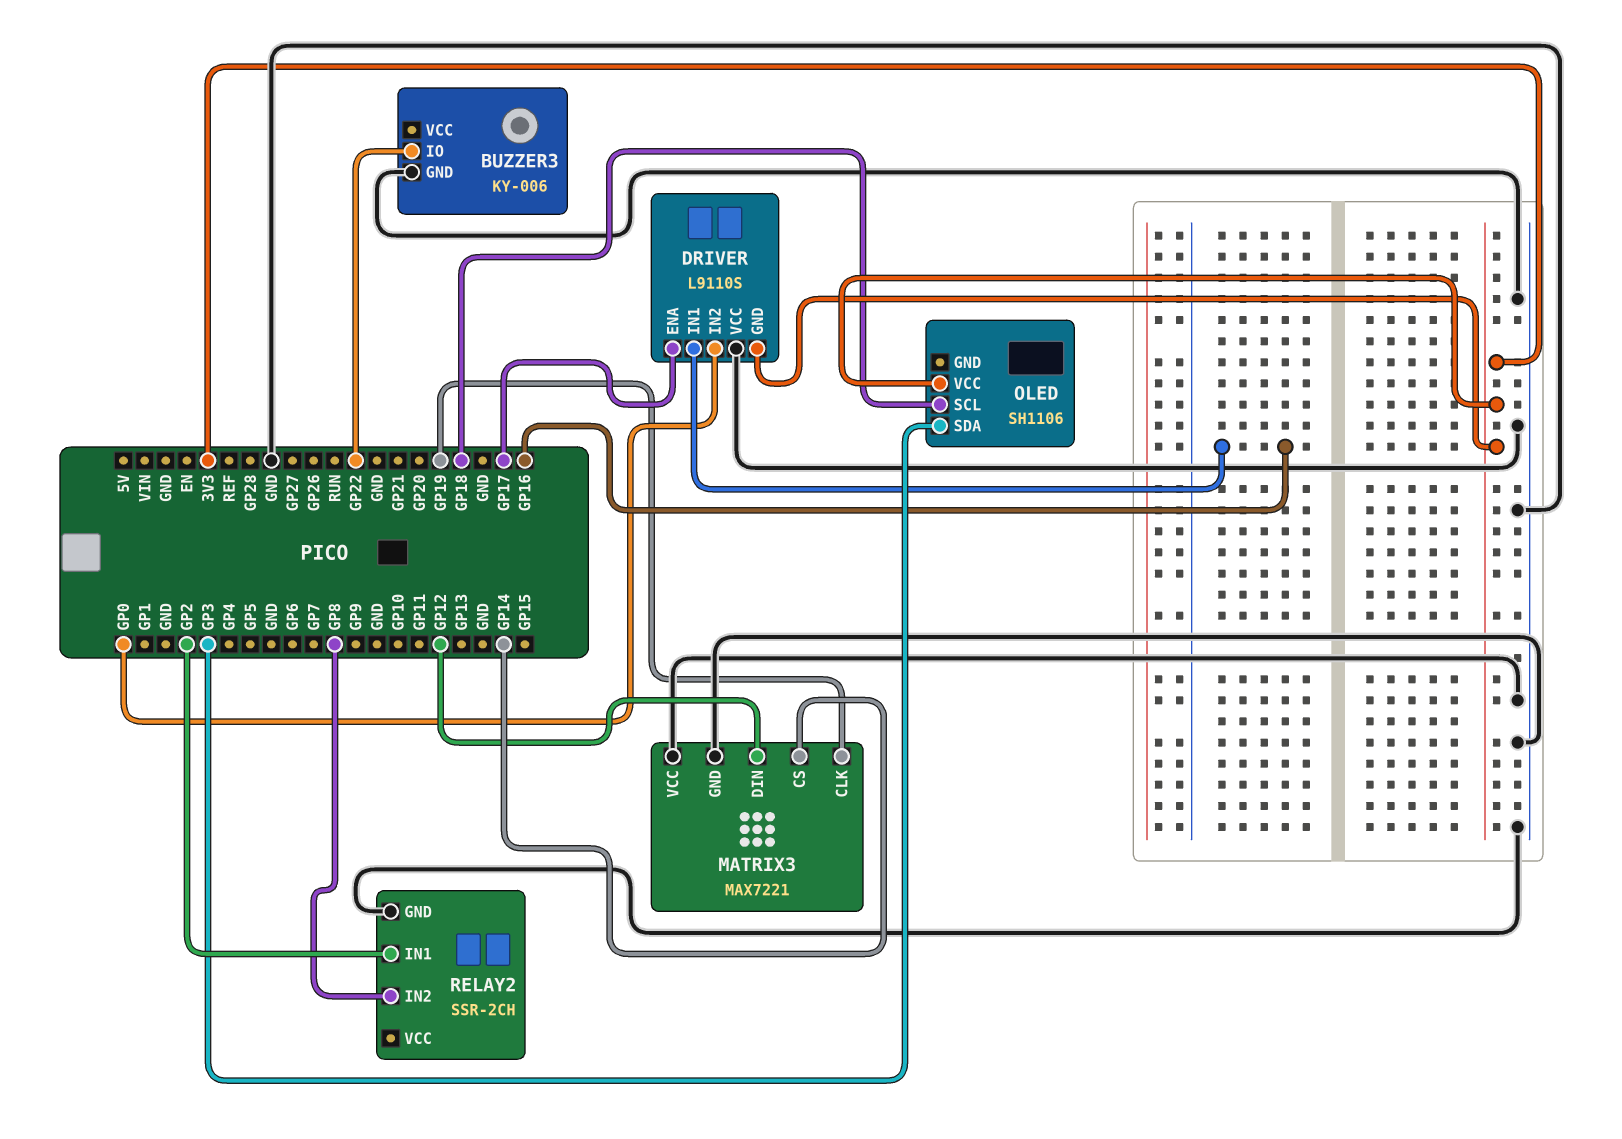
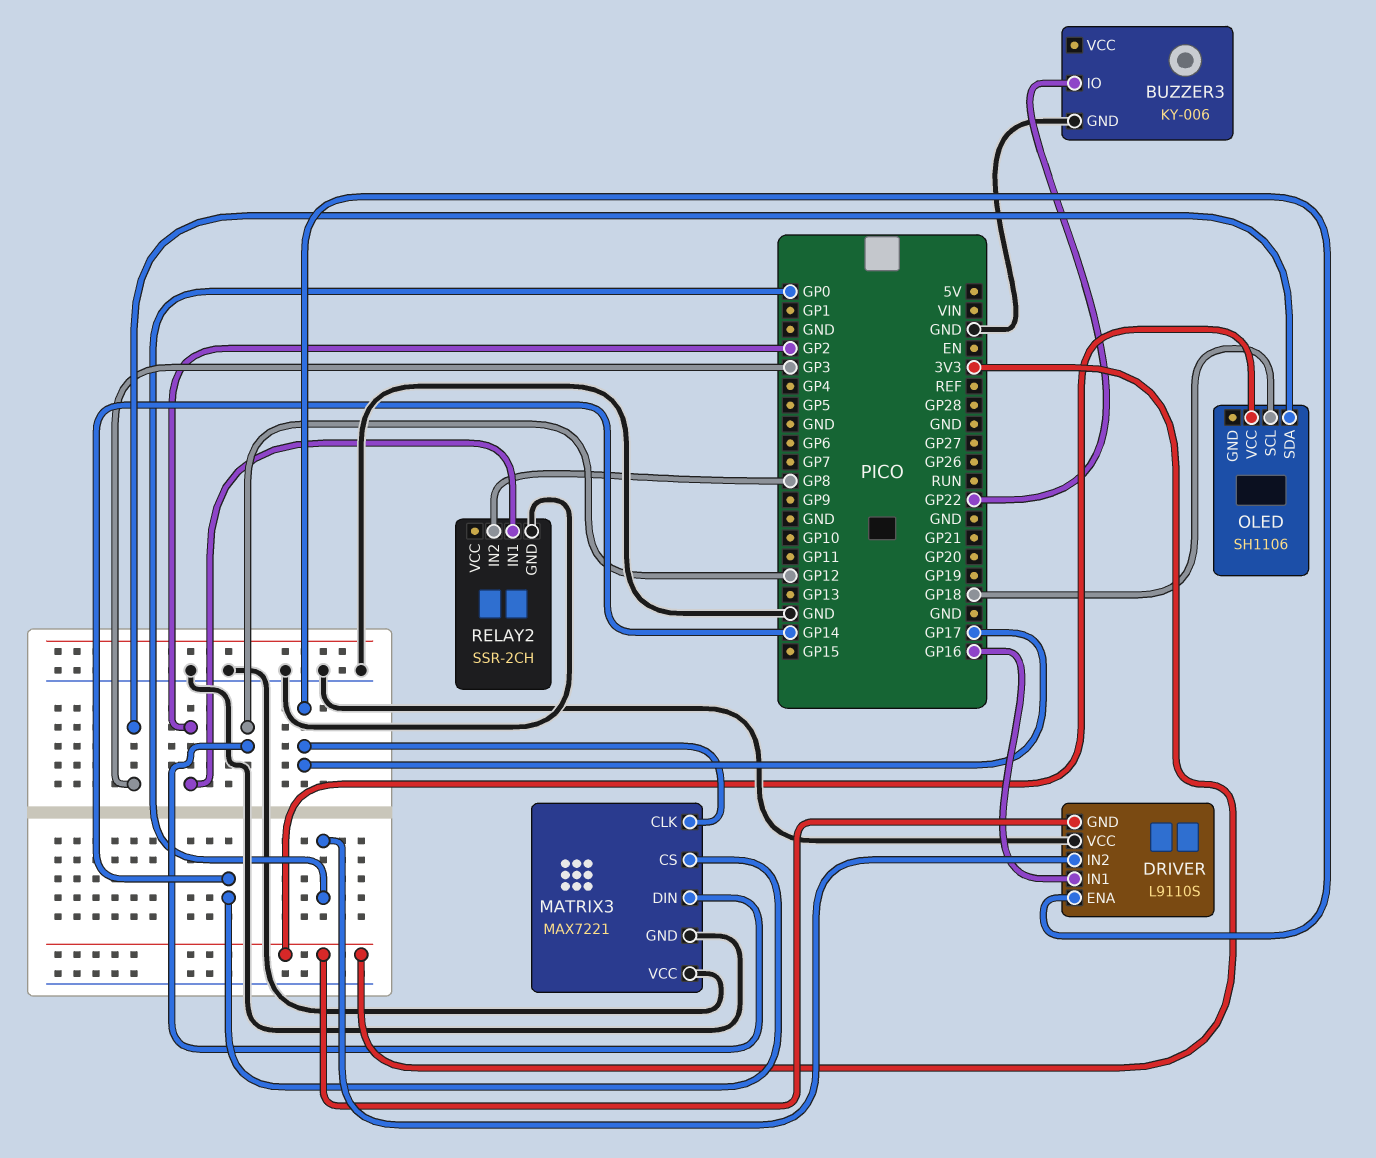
MATRIX3 pin CLK: GP19 -> GP17

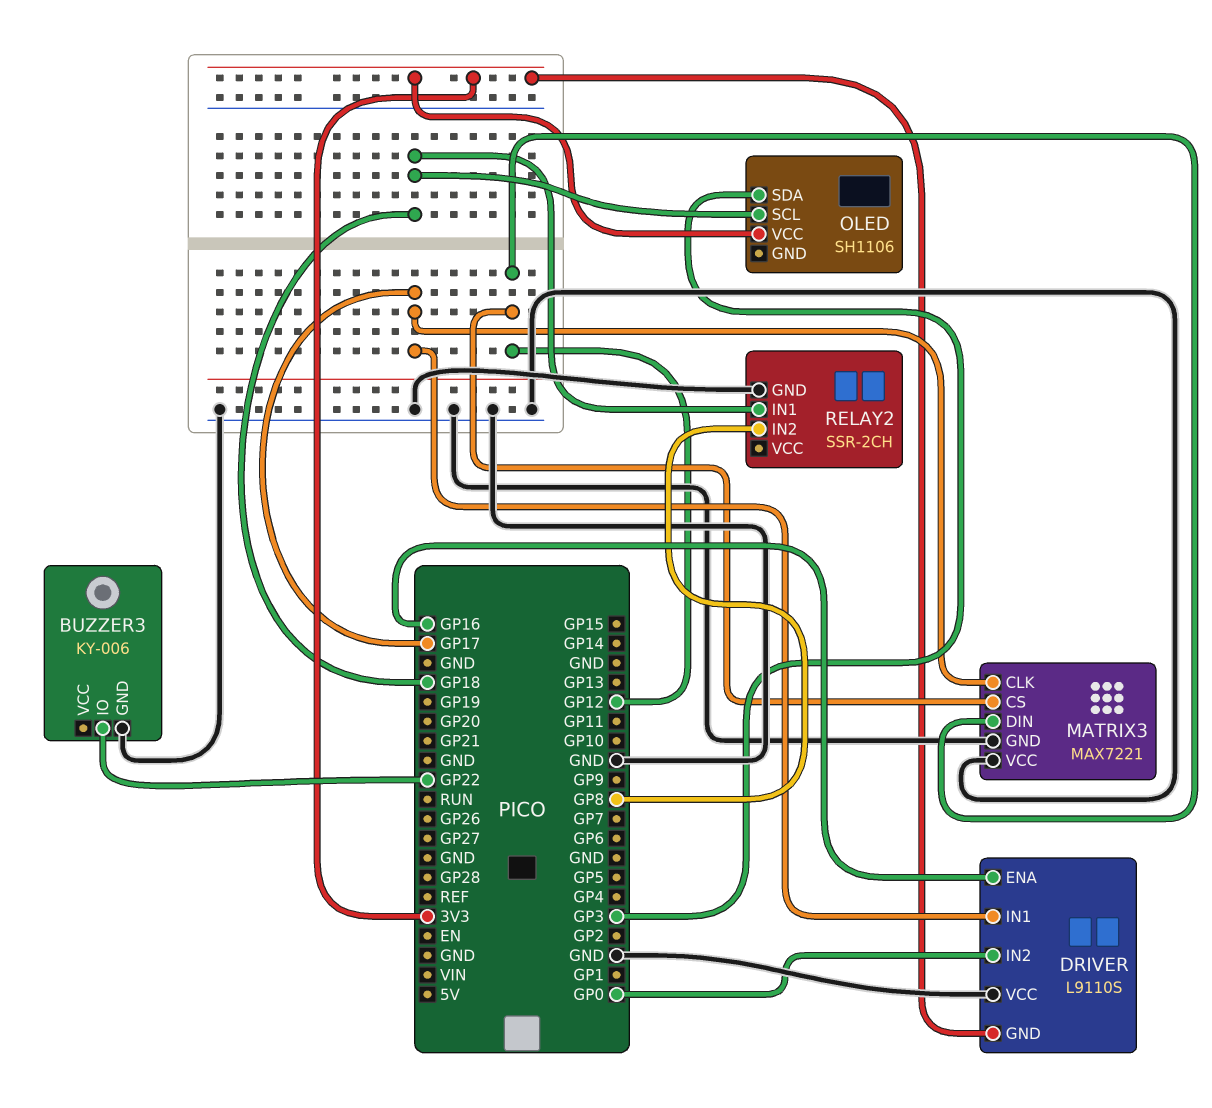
DRIVER pin ENA: GP17 -> GP16
DRIVER pin IN1: GP16 -> GP17
MATRIX3 pin CS: GP14 -> GP12
RELAY2 pin IN1: GP2 -> GP18

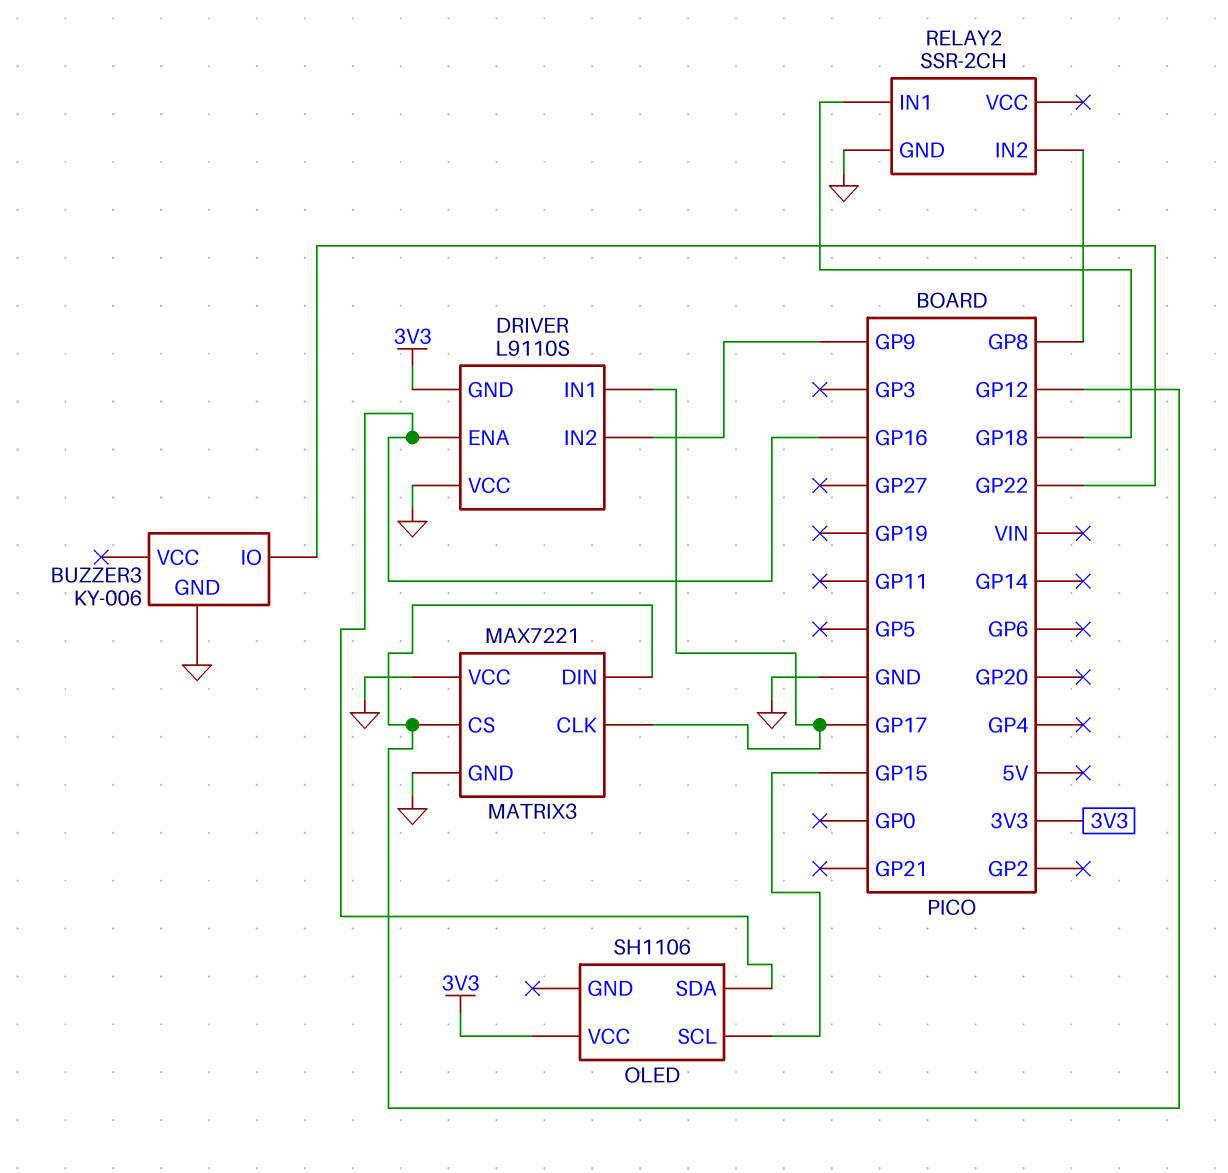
DRIVER pin IN2: GP0 -> GP9
OLED pin SCL: GP18 -> GP15
OLED pin SDA: GP3 -> GP16

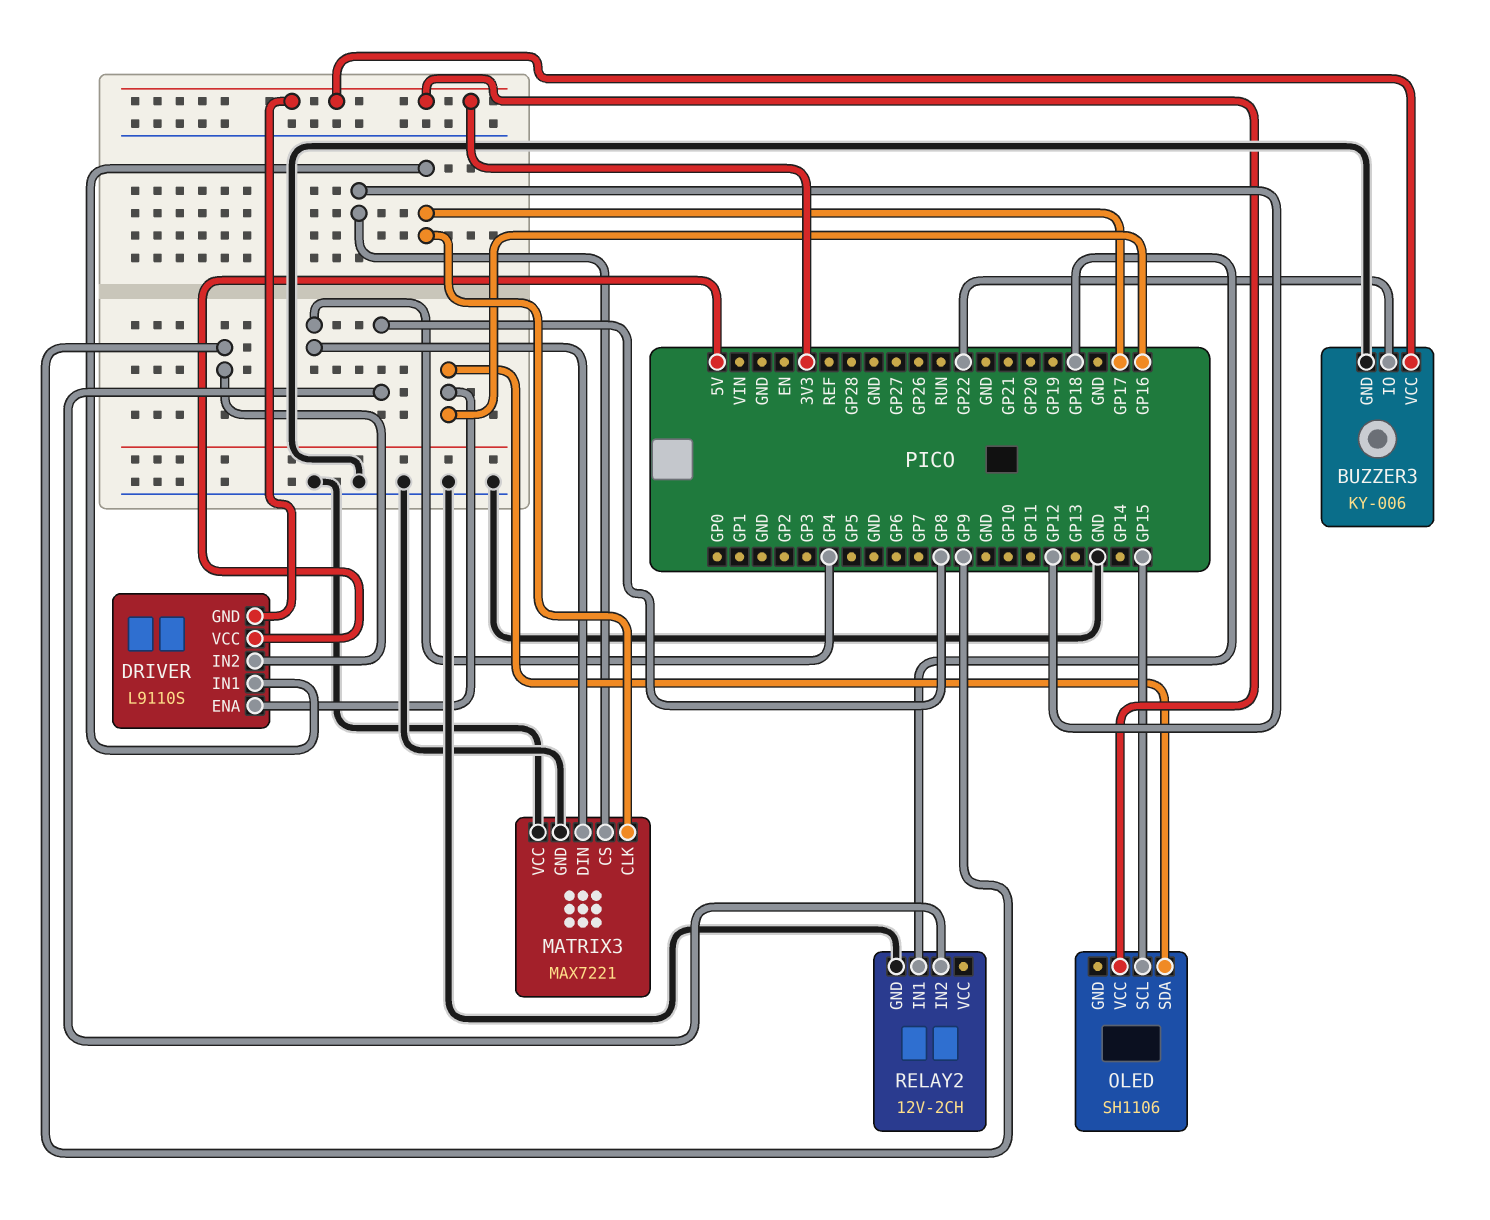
BUZZER3 pin VCC: none -> 3V3
DRIVER pin VCC: GND -> 5V
MATRIX3 pin DIN: GP12 -> GP4
RELAY2: SSR-2CH -> 12V-2CH

